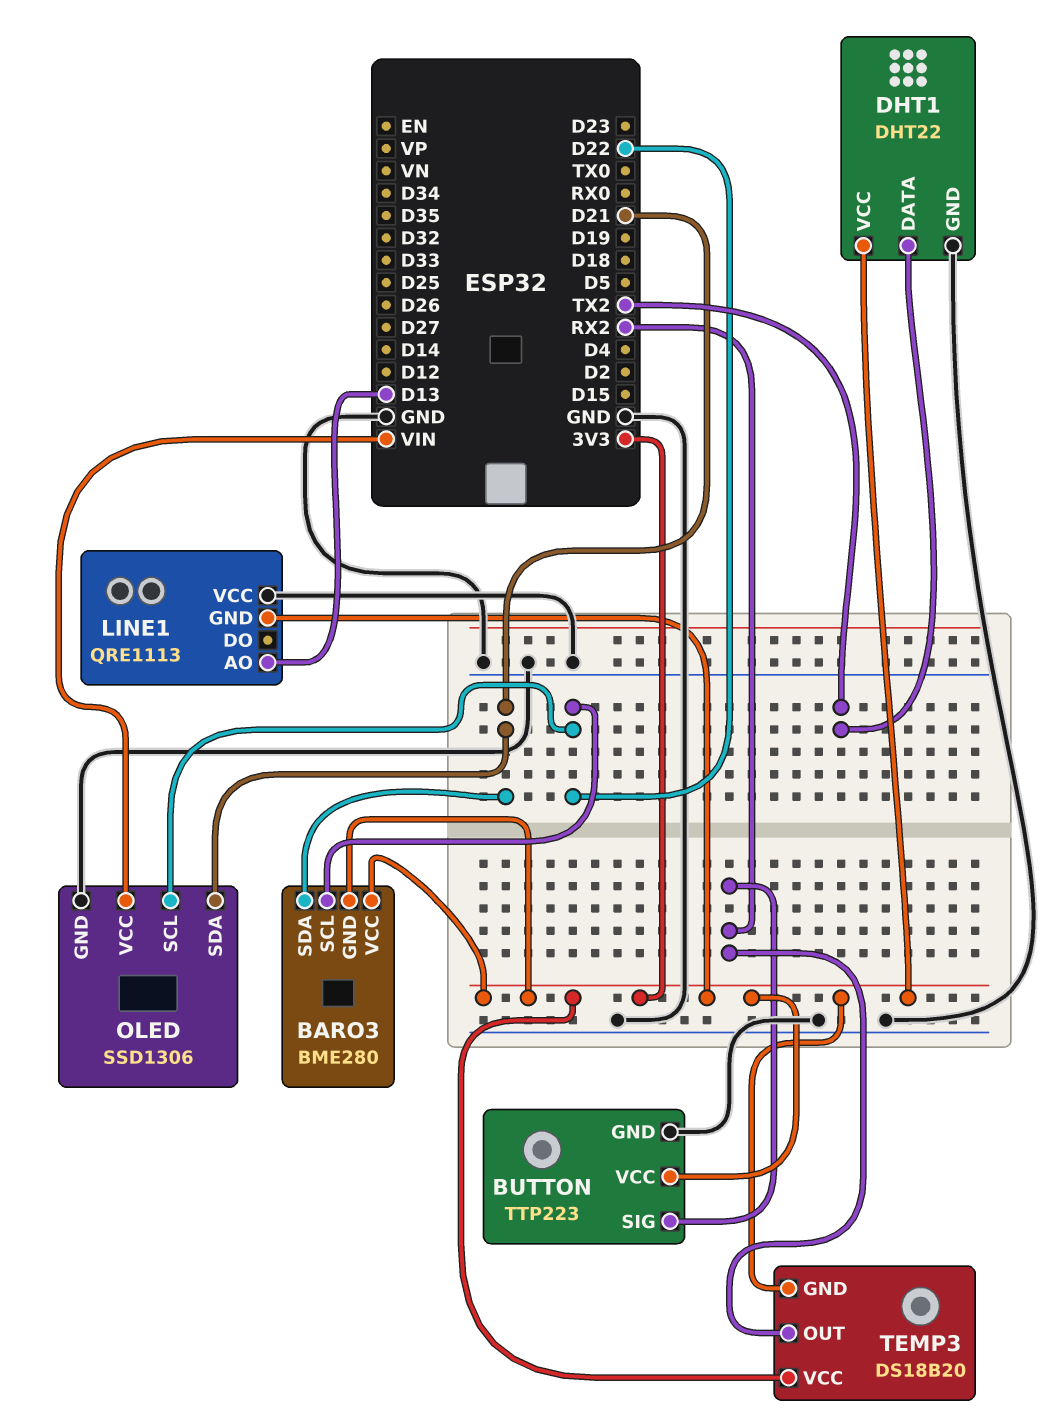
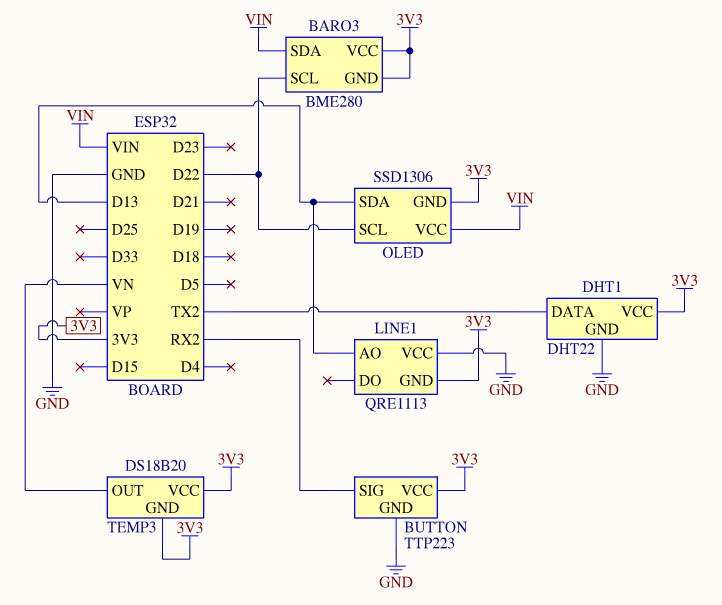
BARO3 pin SDA: D21 -> VIN
OLED pin GND: GND -> 3V3
OLED pin SDA: D21 -> D13
TEMP3 pin OUT: RX2 -> VN

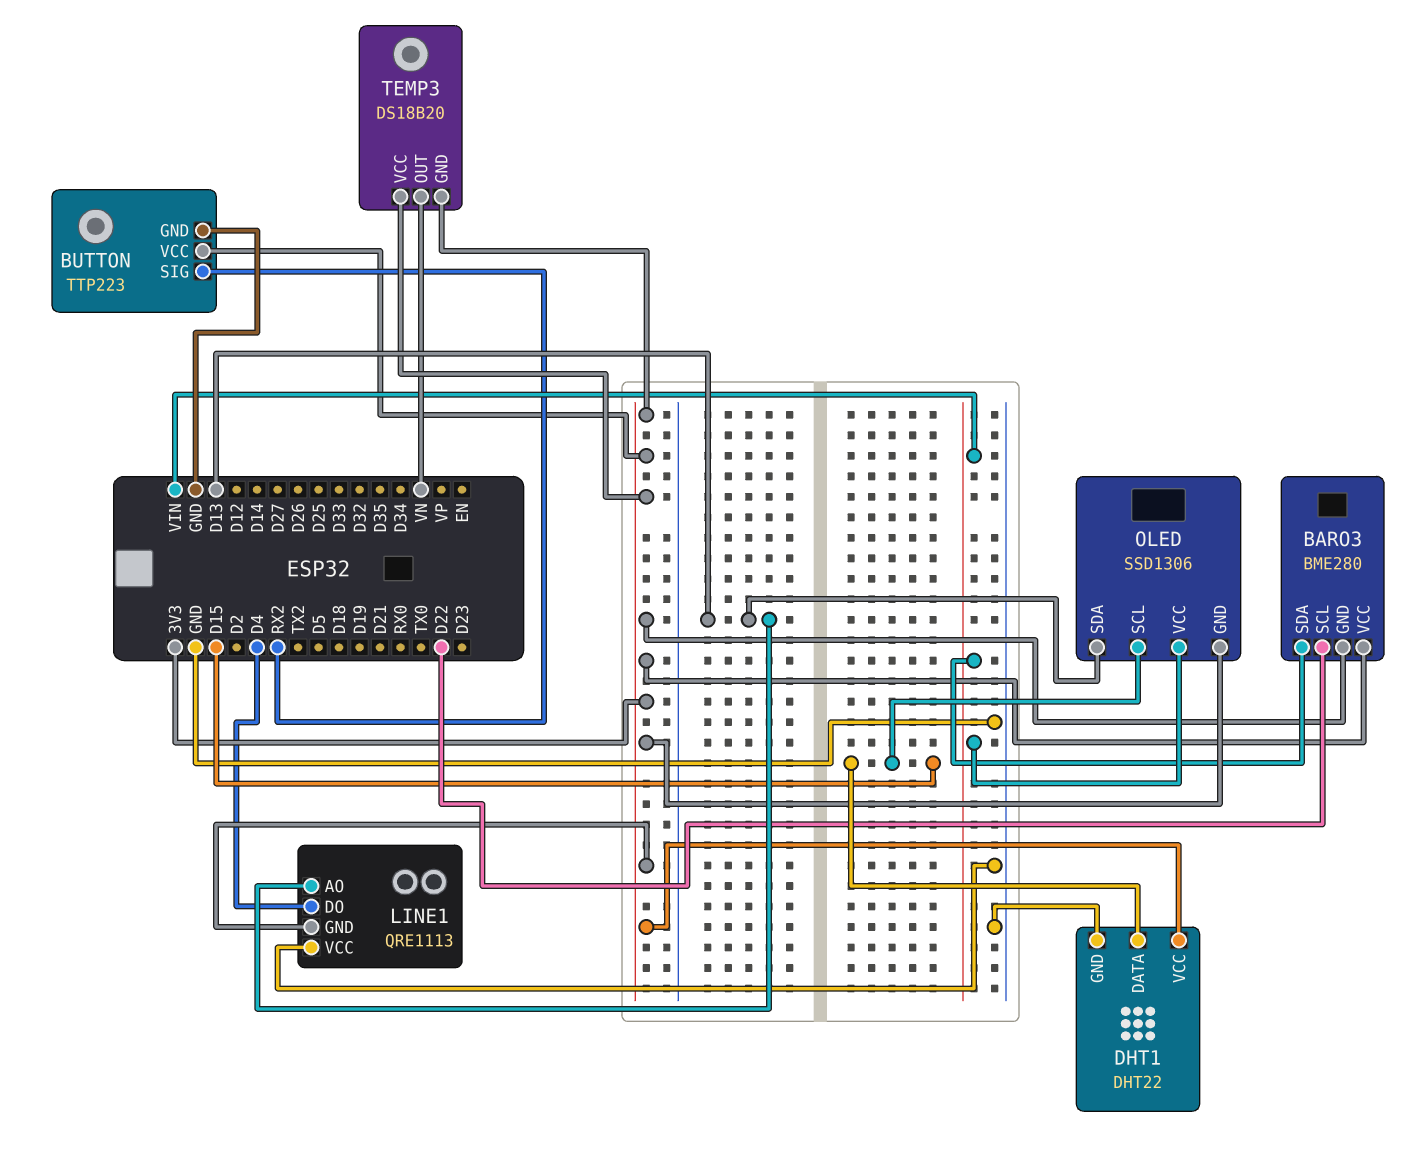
DHT1 pin DATA: TX2 -> D15
LINE1 pin DO: none -> D4
OLED pin SCL: D22 -> D15

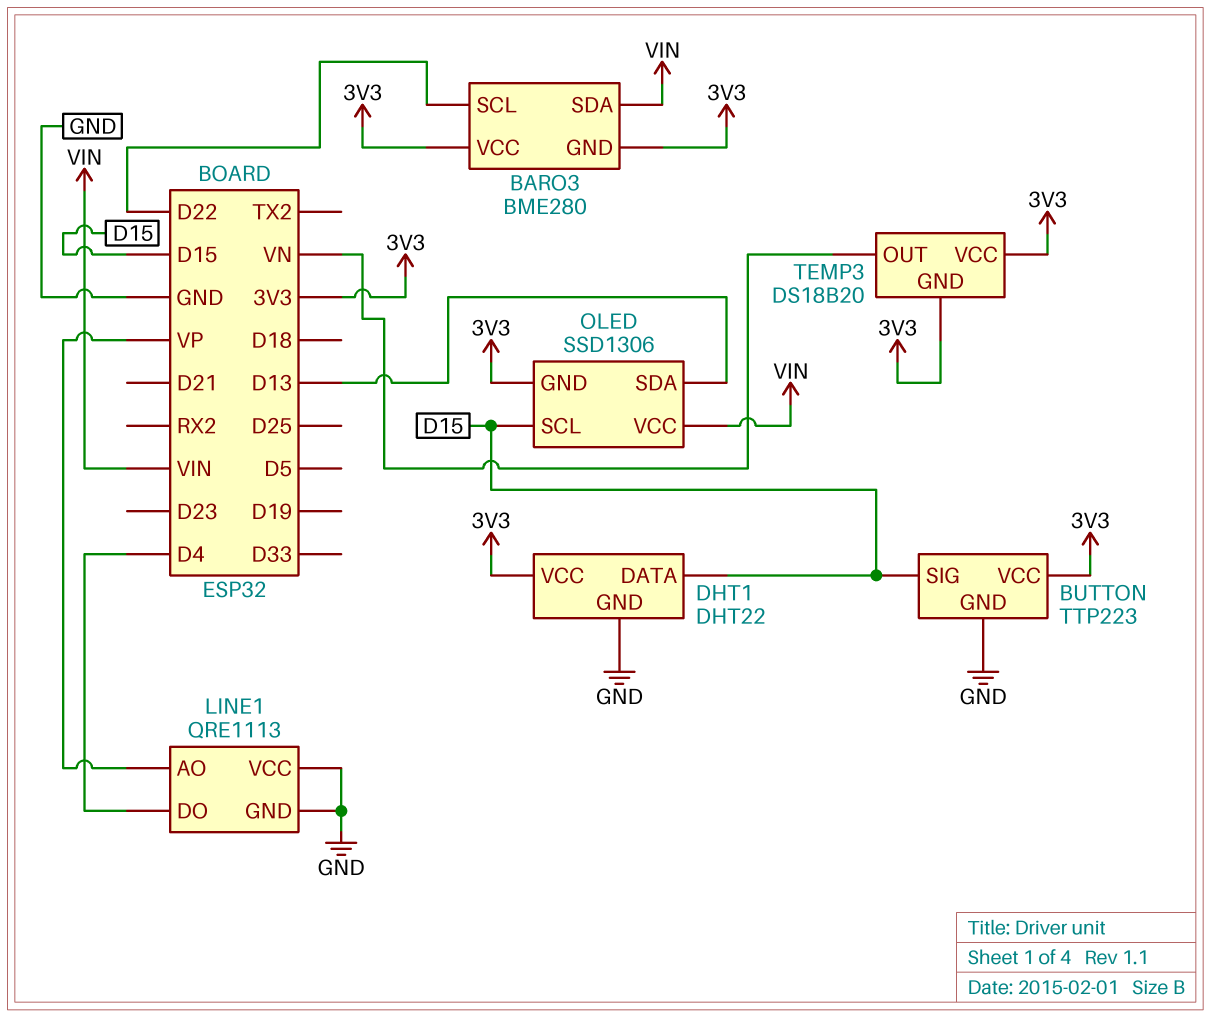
BUTTON pin SIG: RX2 -> D15
LINE1 pin AO: D13 -> VP
LINE1 pin GND: 3V3 -> GND

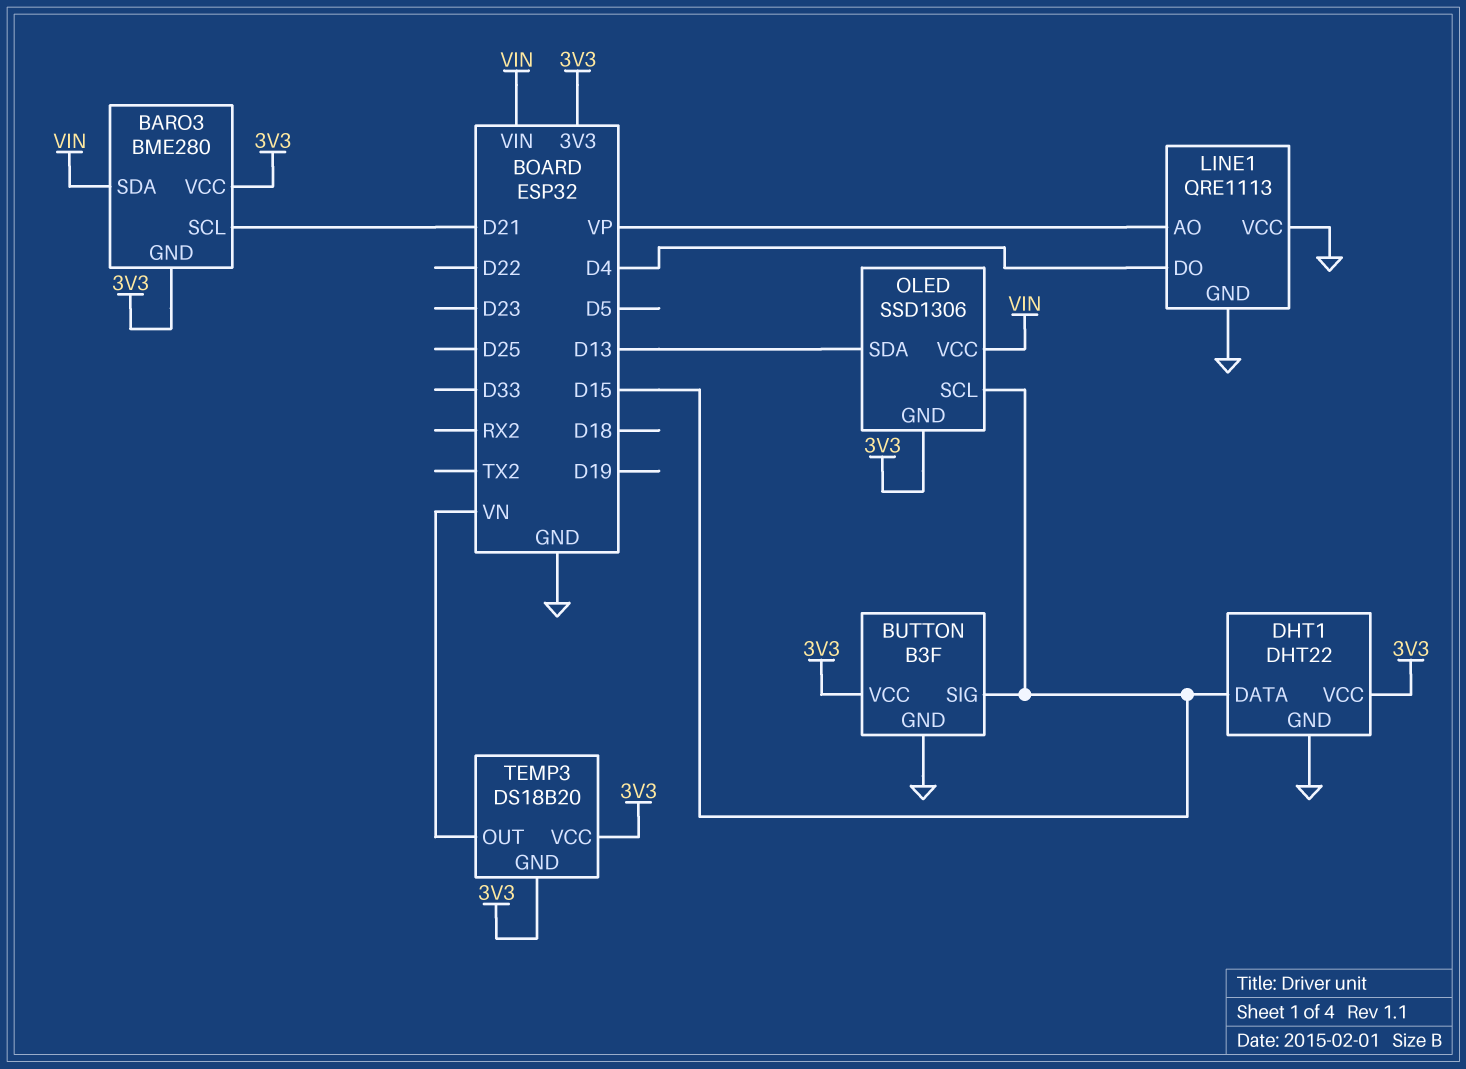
BARO3 pin SCL: D22 -> D21
BUTTON: TTP223 -> B3F

